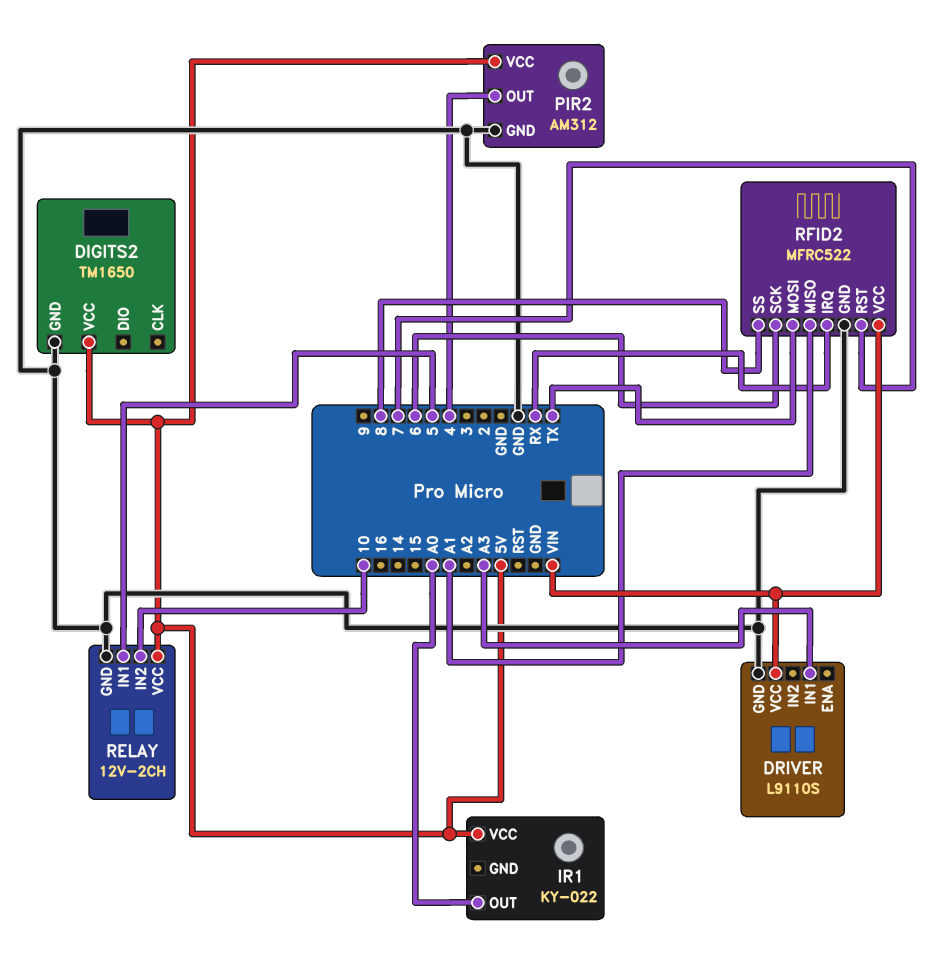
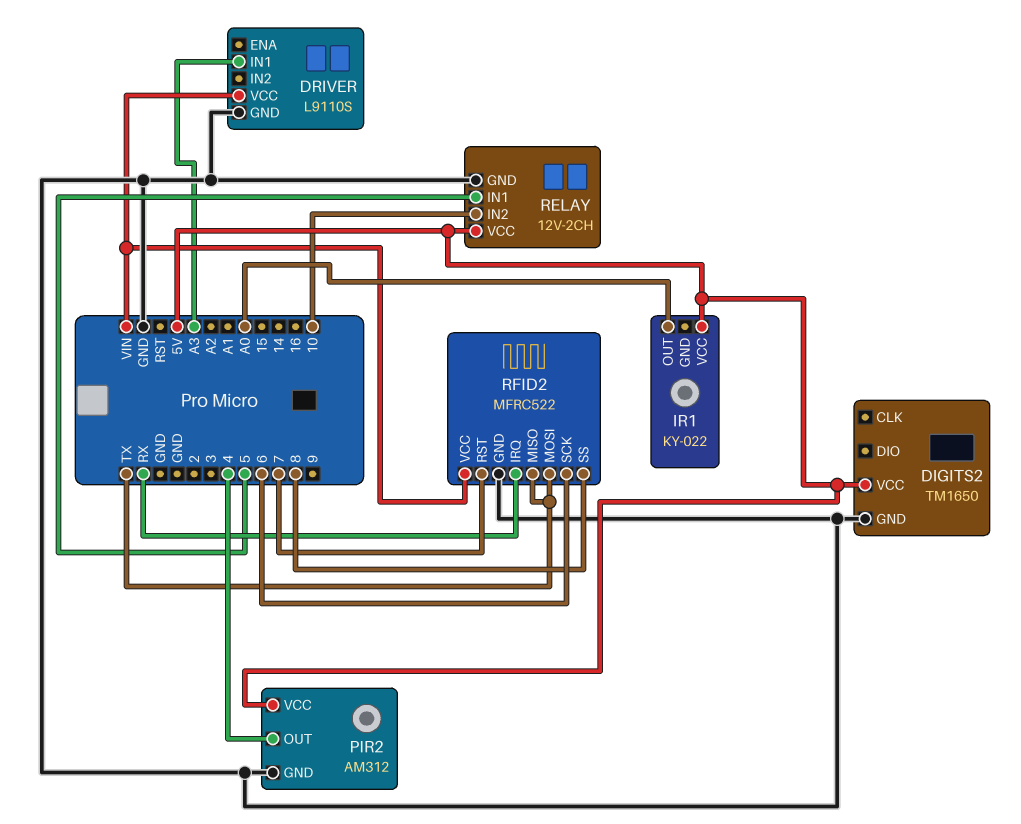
RFID2 pin MISO: A1 -> TX

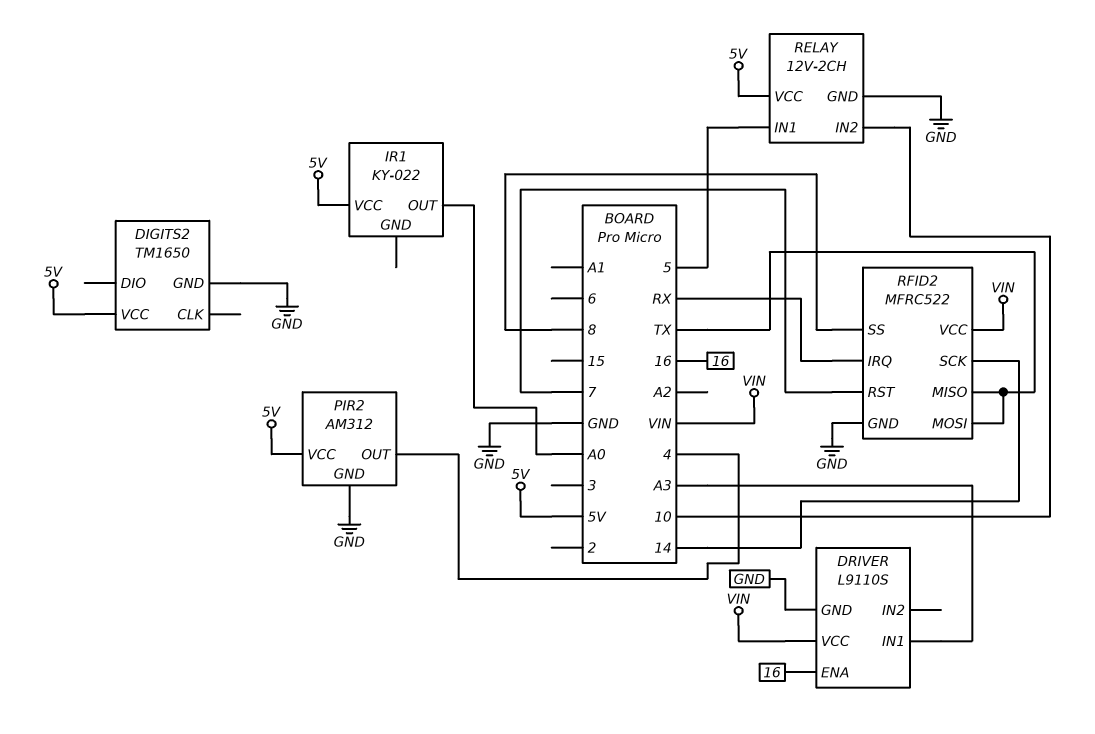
DRIVER pin ENA: none -> 16
RFID2 pin SCK: 6 -> 14

